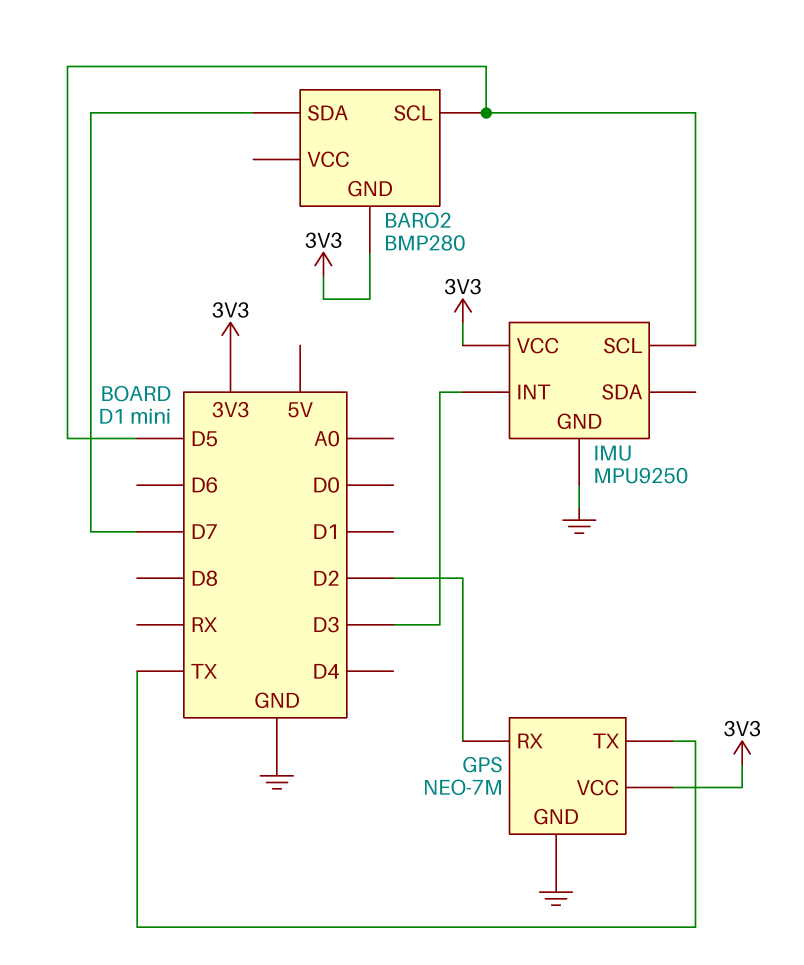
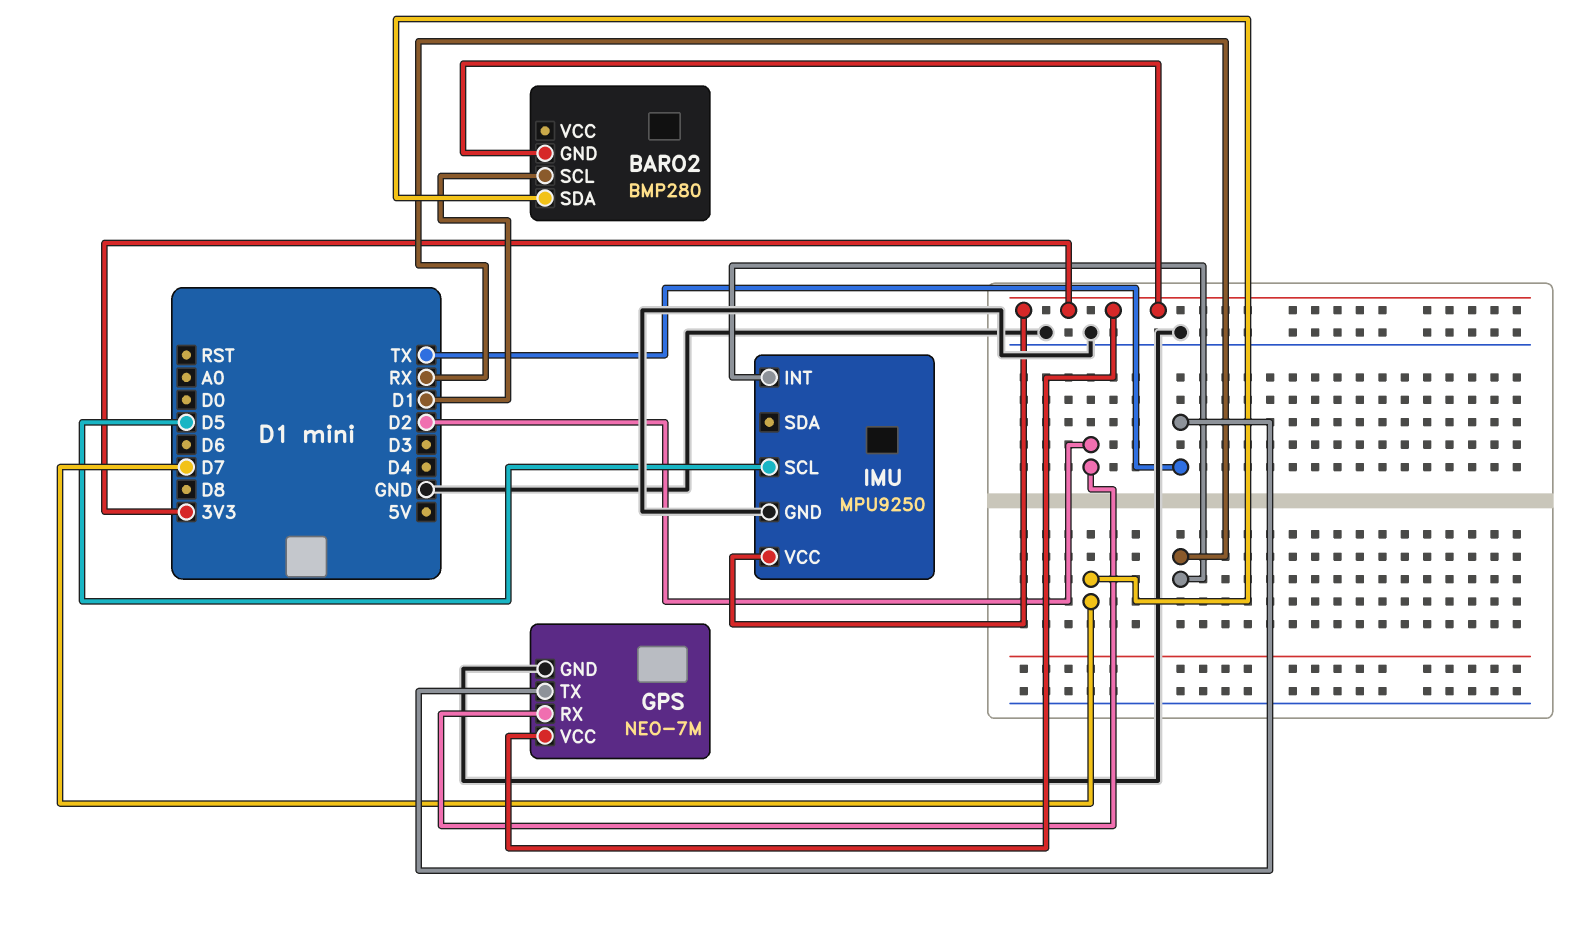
BARO2 pin SCL: D5 -> D1
IMU pin INT: D3 -> RX

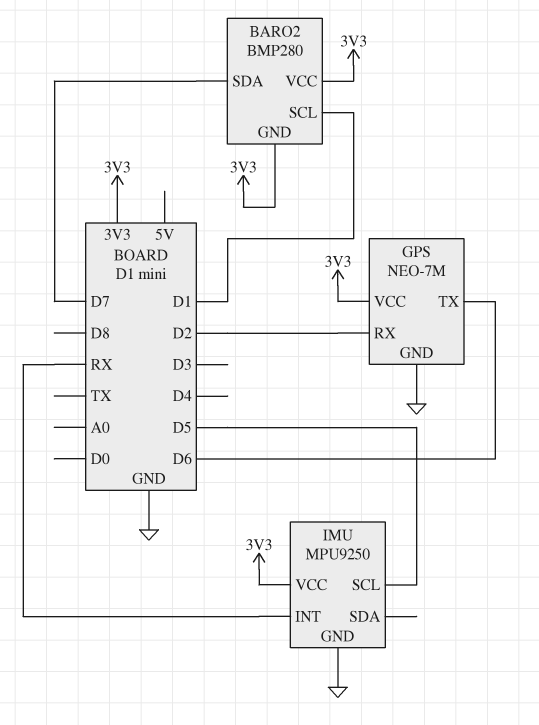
BARO2 pin VCC: none -> 3V3
GPS pin TX: TX -> D6

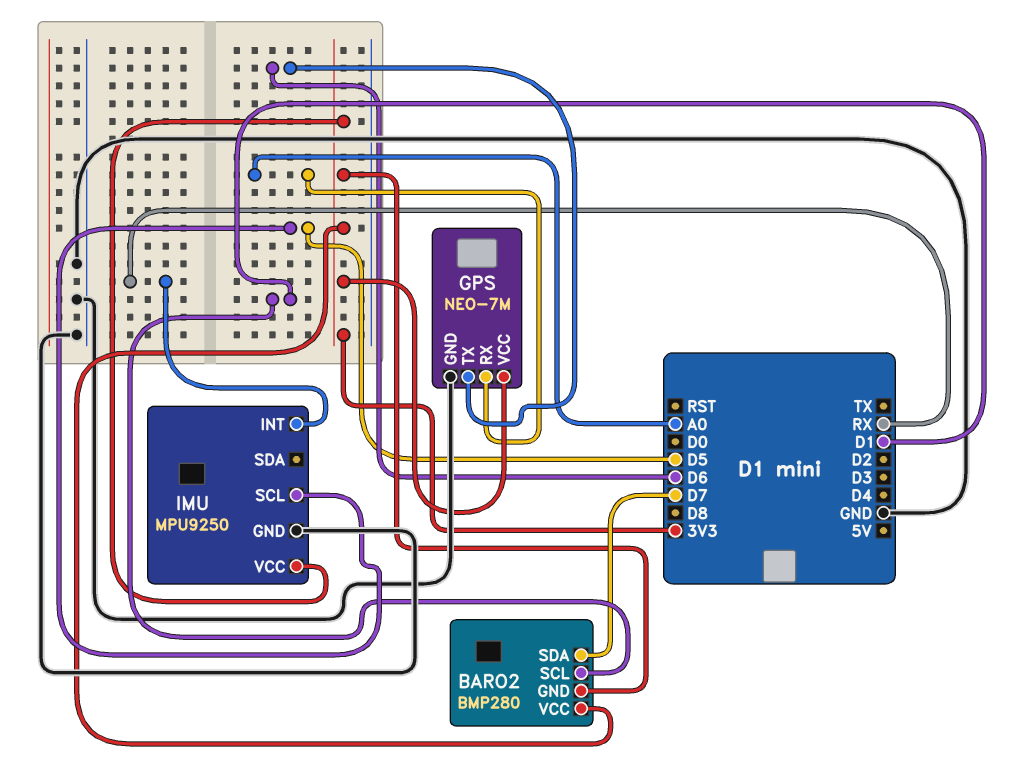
GPS pin RX: D2 -> A0

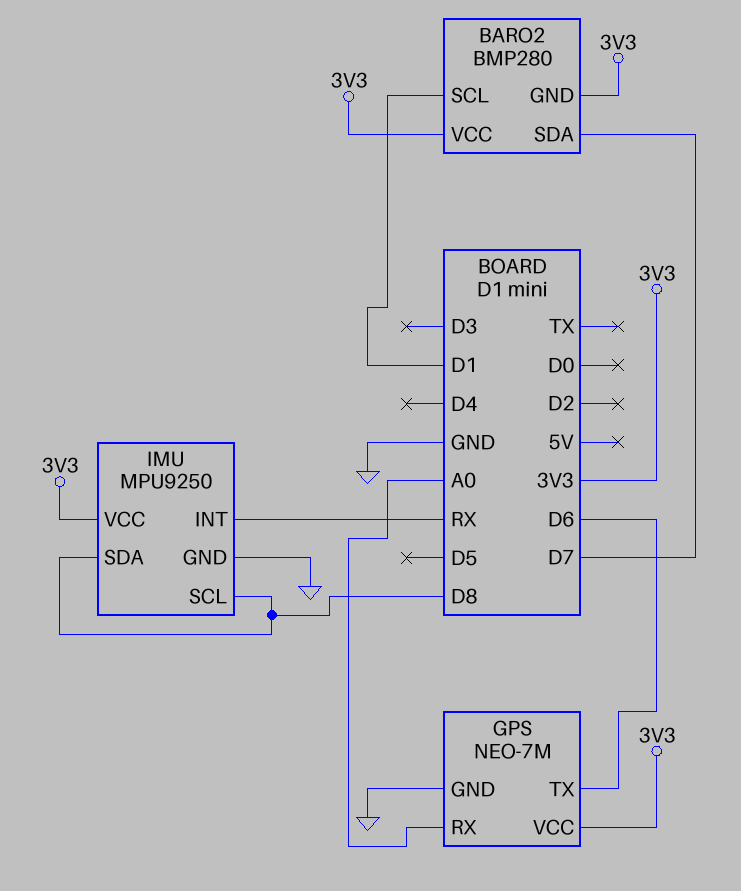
IMU pin SCL: D5 -> D8
IMU pin SDA: none -> D8

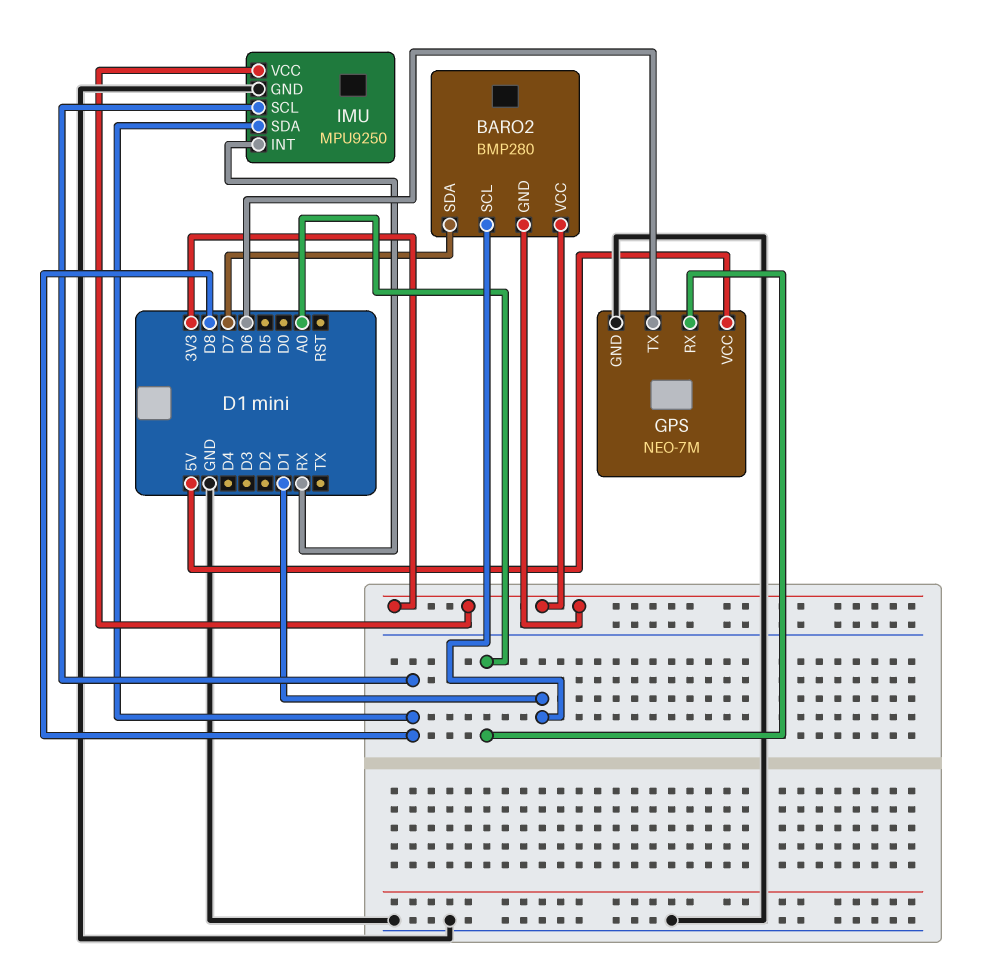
GPS pin VCC: 3V3 -> 5V

